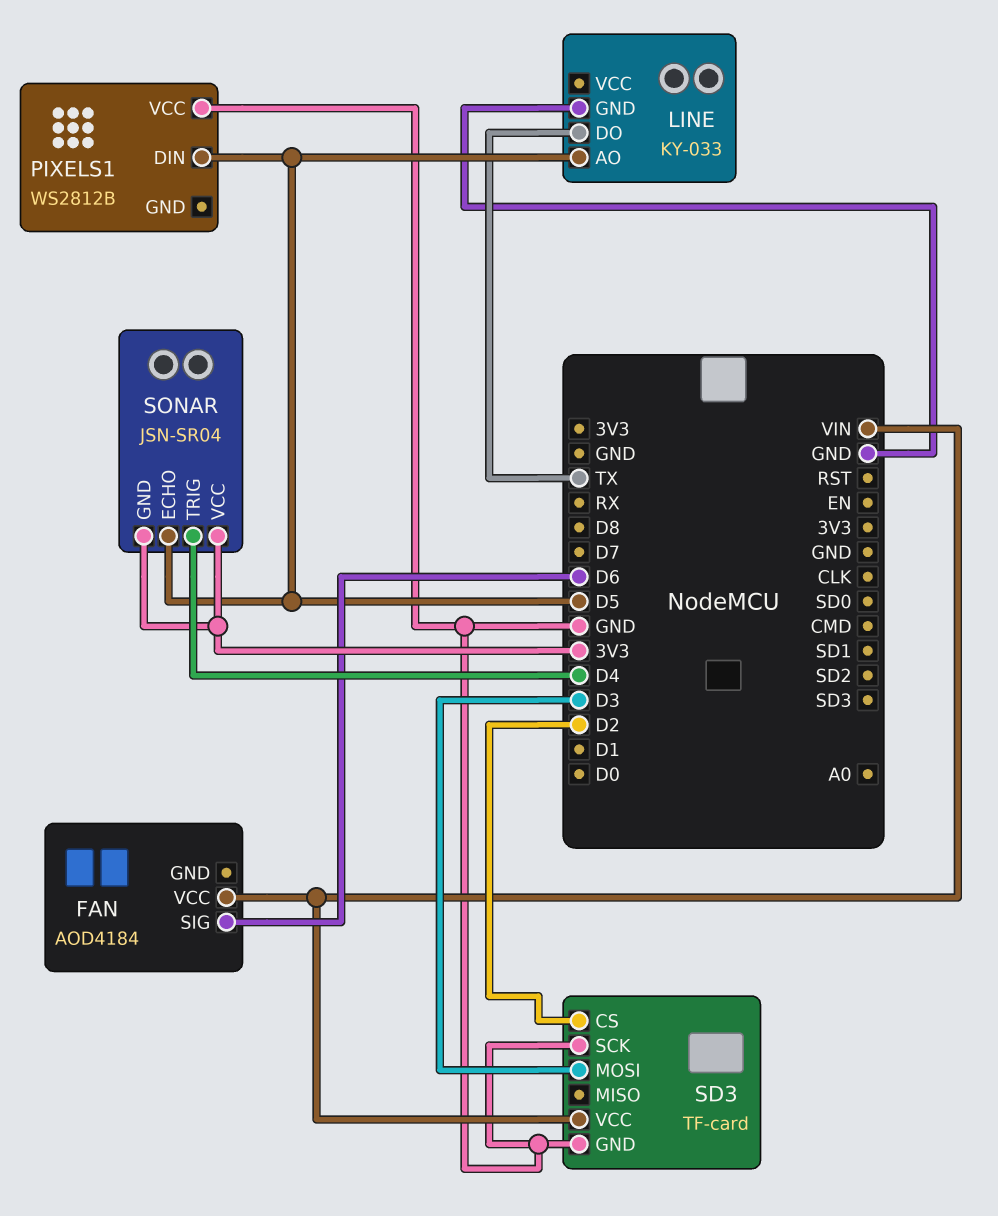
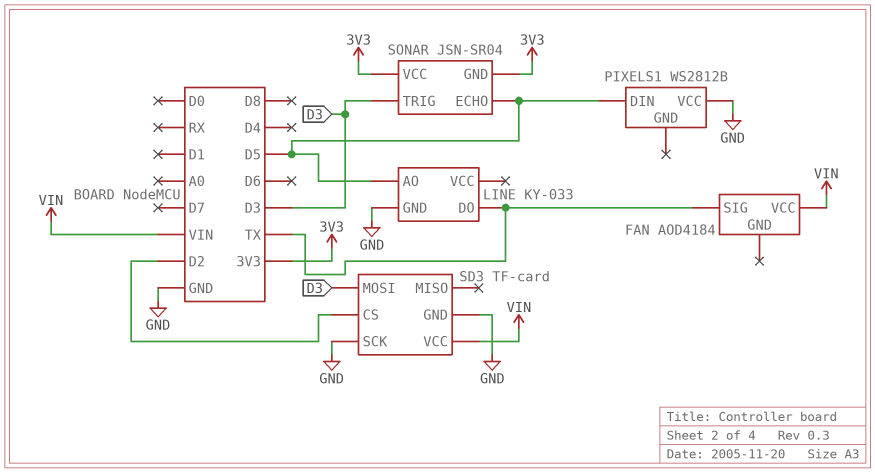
FAN pin SIG: D6 -> TX
SONAR pin TRIG: D4 -> D3

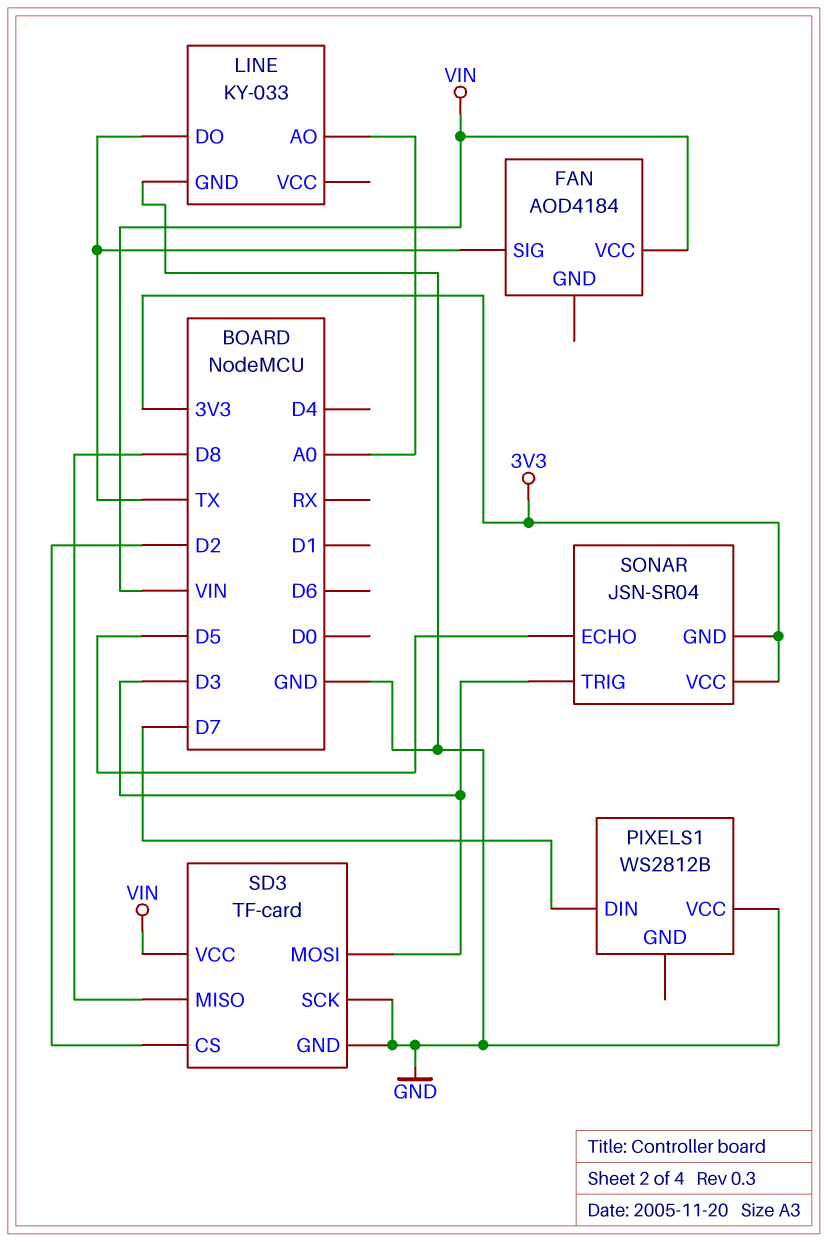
LINE pin AO: D5 -> A0
PIXELS1 pin DIN: D5 -> D7
SD3 pin MISO: none -> D8

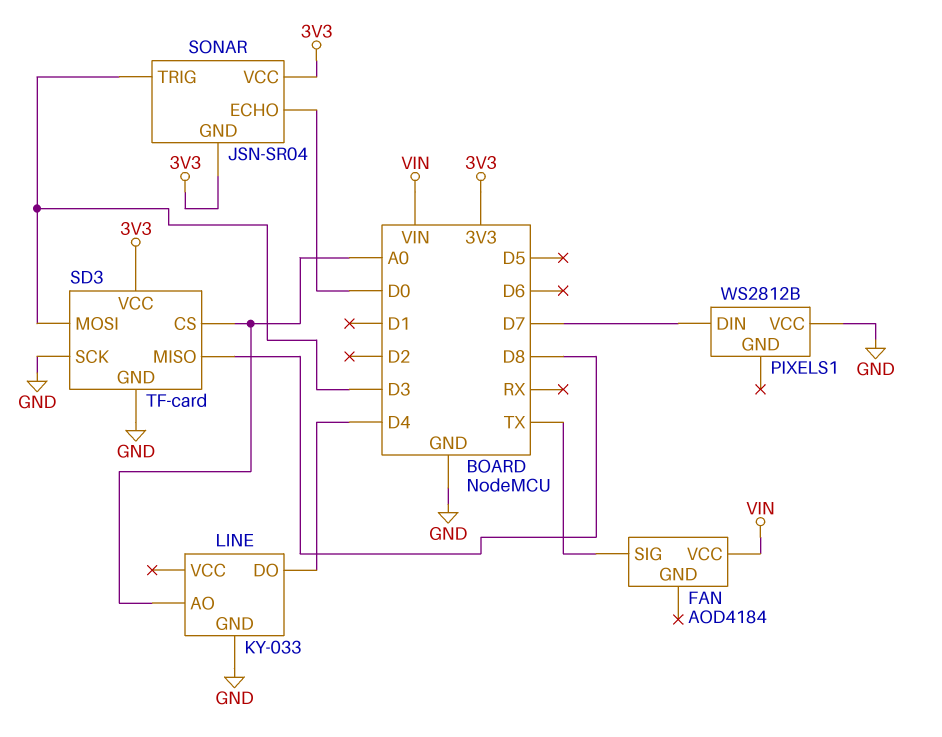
LINE pin DO: TX -> D4
SD3 pin CS: D2 -> A0
SD3 pin VCC: VIN -> 3V3
SONAR pin ECHO: D5 -> D0

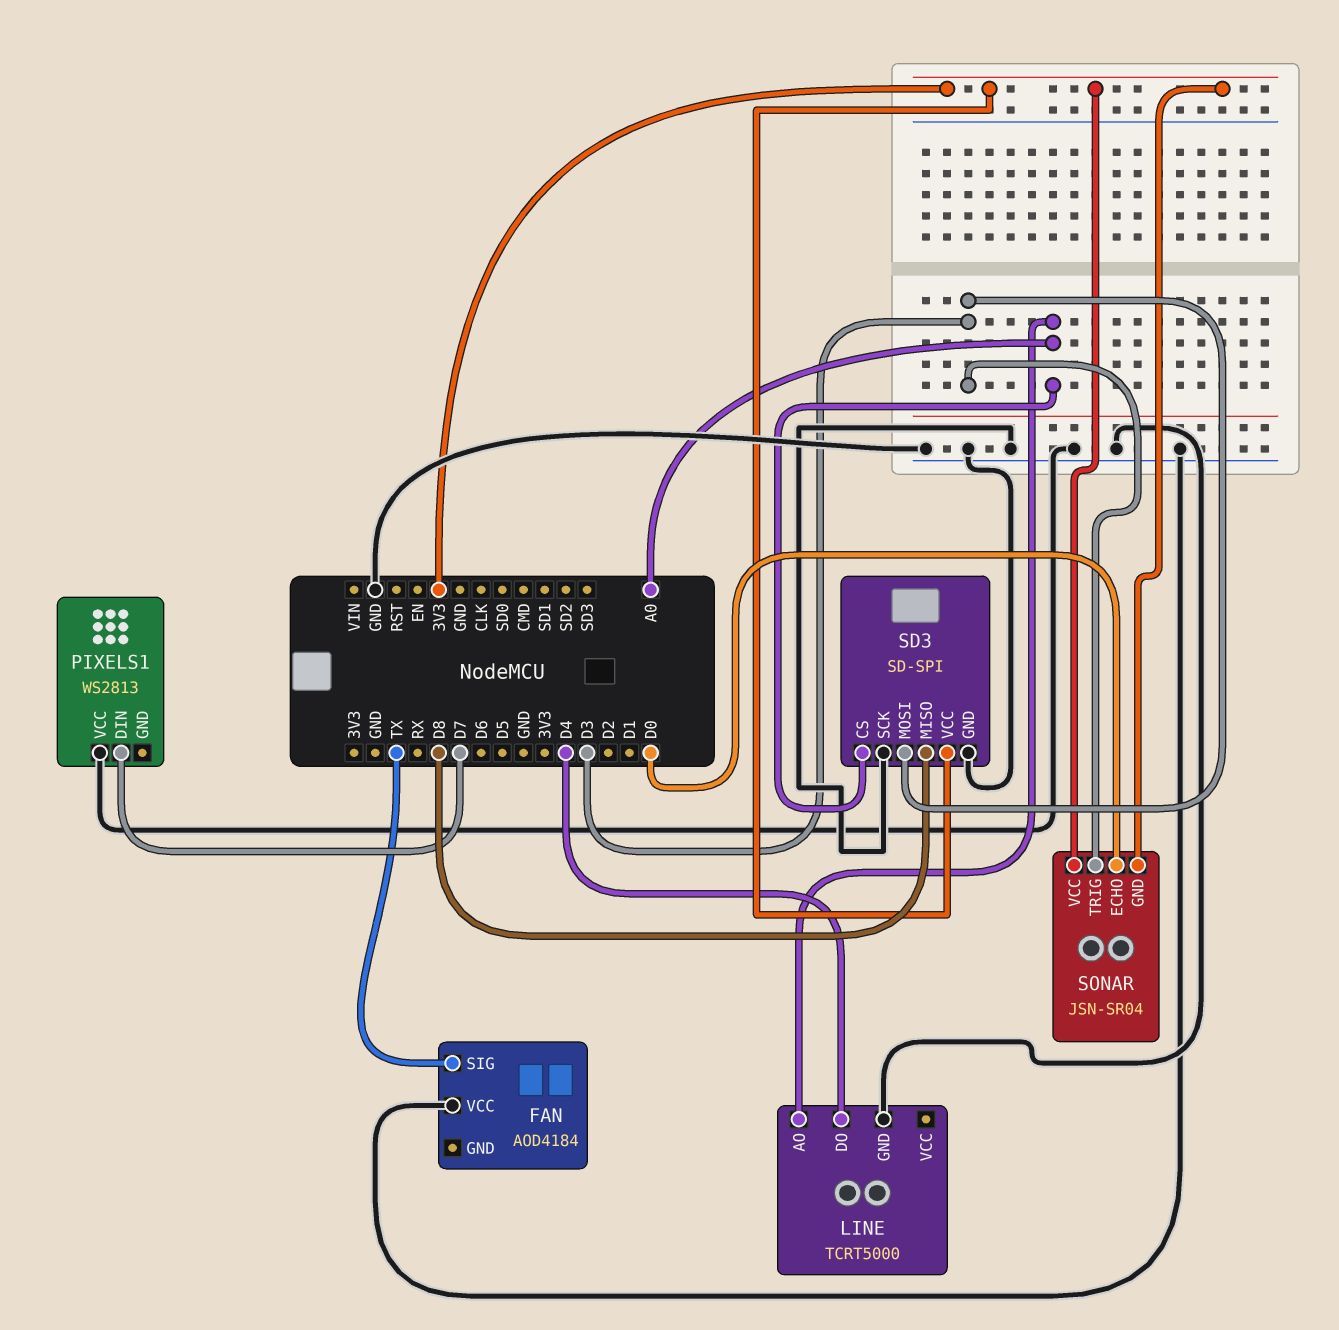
FAN pin VCC: VIN -> GND
LINE: KY-033 -> TCRT5000
PIXELS1: WS2812B -> WS2813
SD3: TF-card -> SD-SPI

